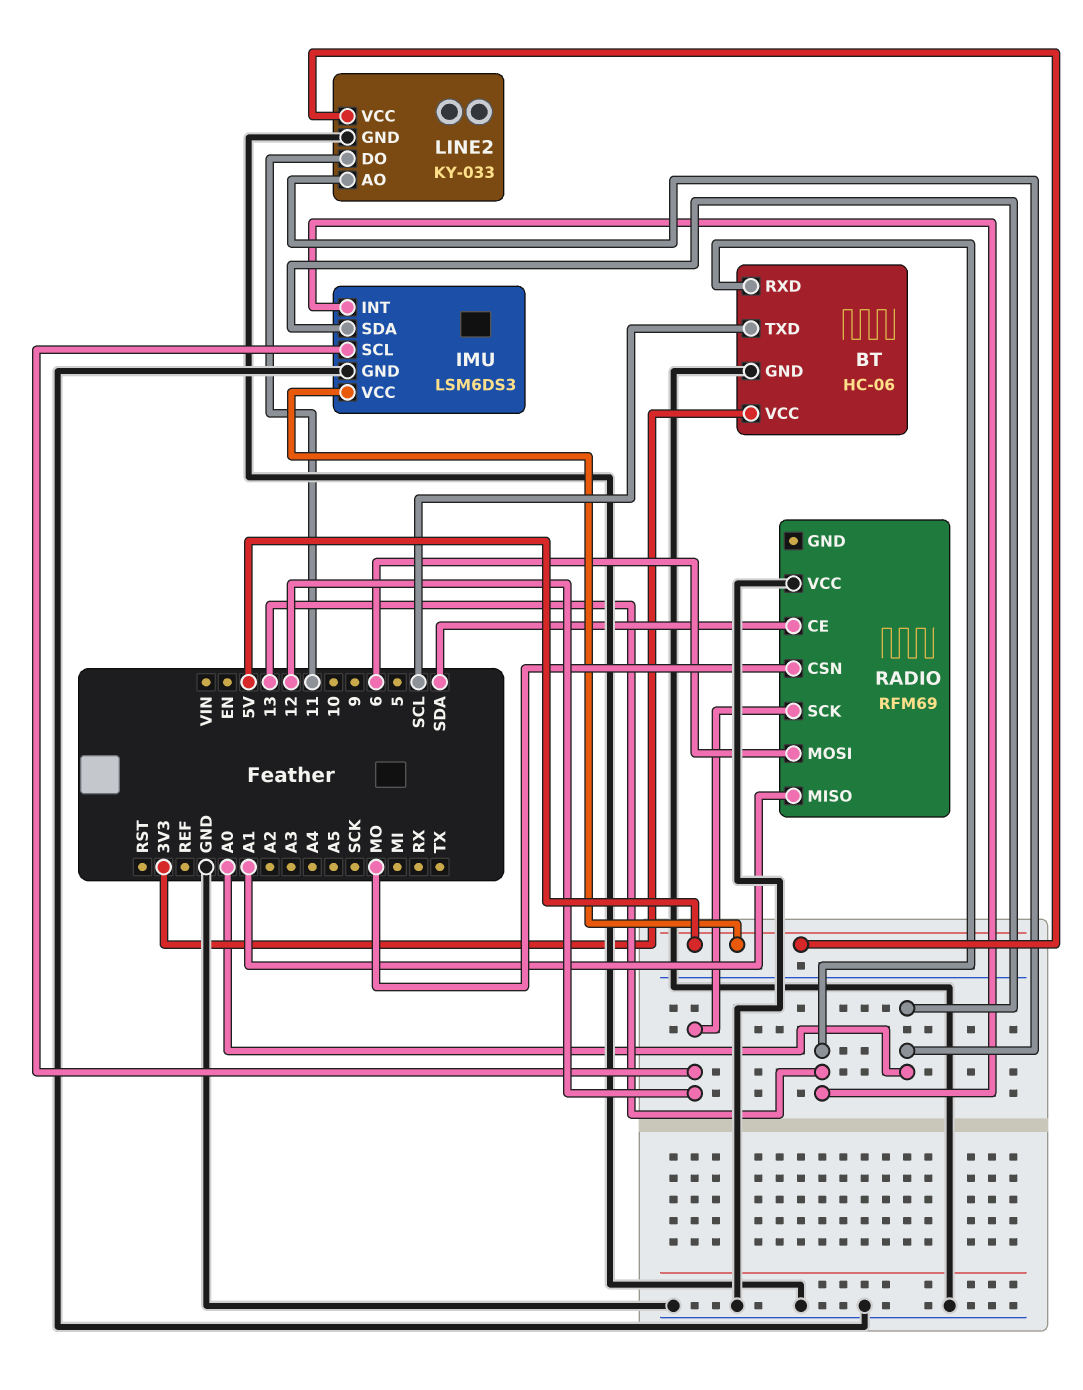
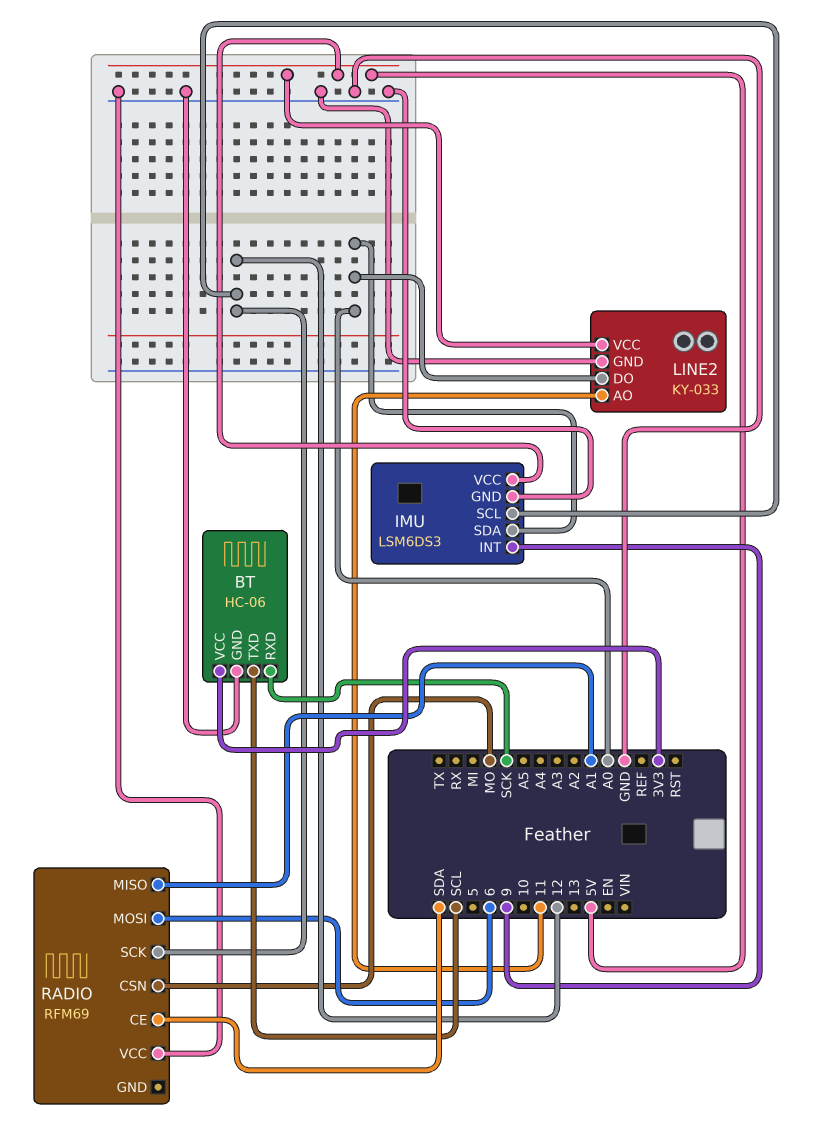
BT pin RXD: 13 -> SCK
IMU pin INT: 13 -> 9
LINE2 pin AO: A0 -> 11
LINE2 pin DO: 11 -> A0

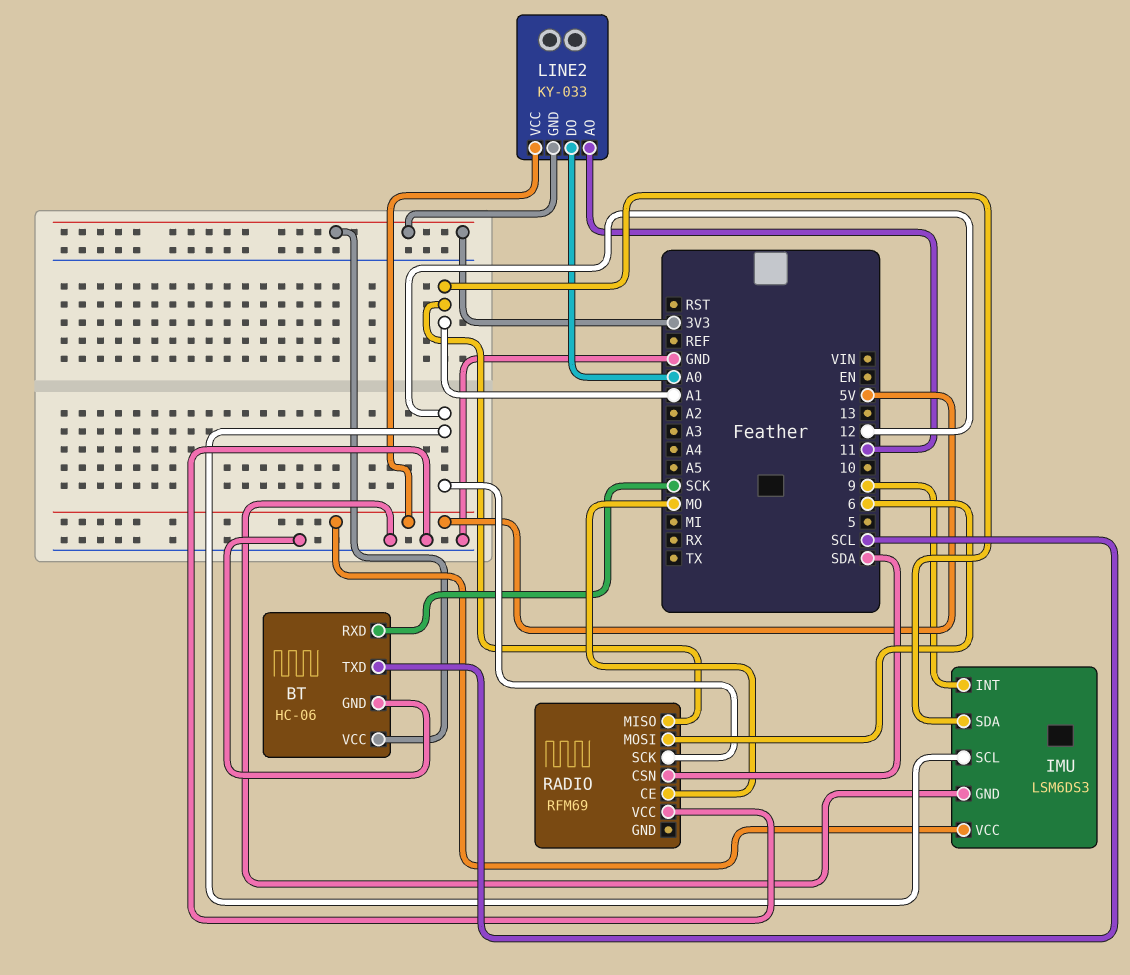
IMU pin SDA: A0 -> A1
LINE2 pin GND: GND -> 3V3
RADIO pin CE: SDA -> MO
RADIO pin CSN: MO -> SDA

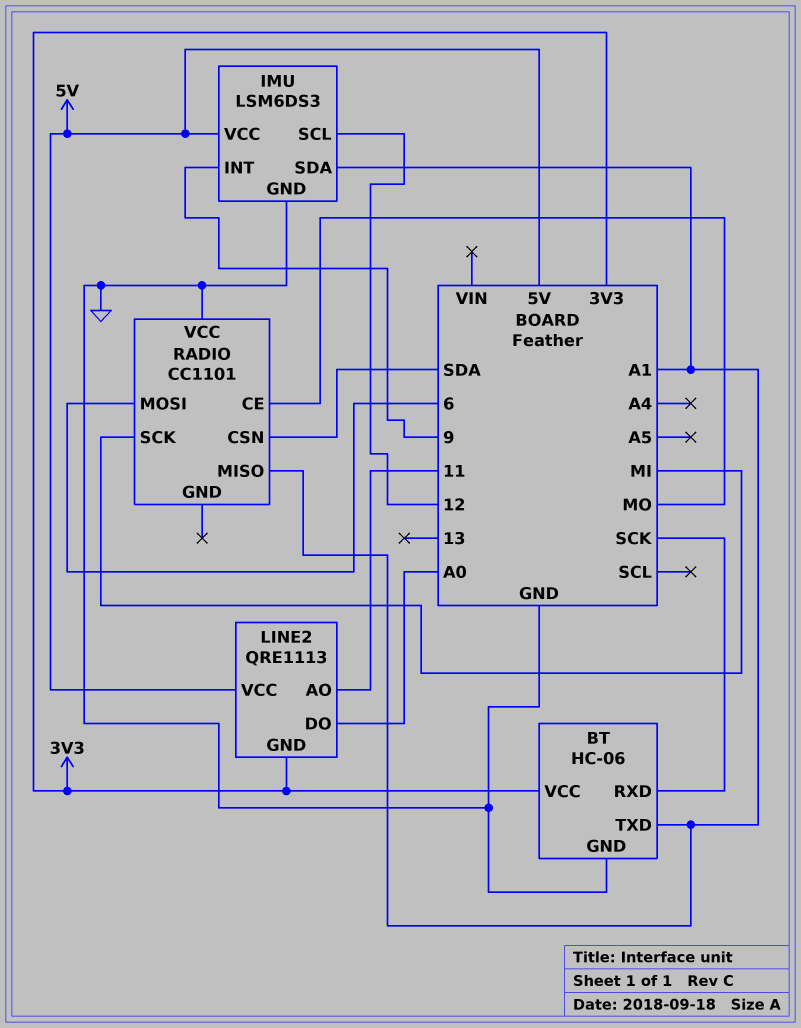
BT pin TXD: SCL -> A1
LINE2: KY-033 -> QRE1113
RADIO: RFM69 -> CC1101
RADIO pin SCK: 12 -> MI

